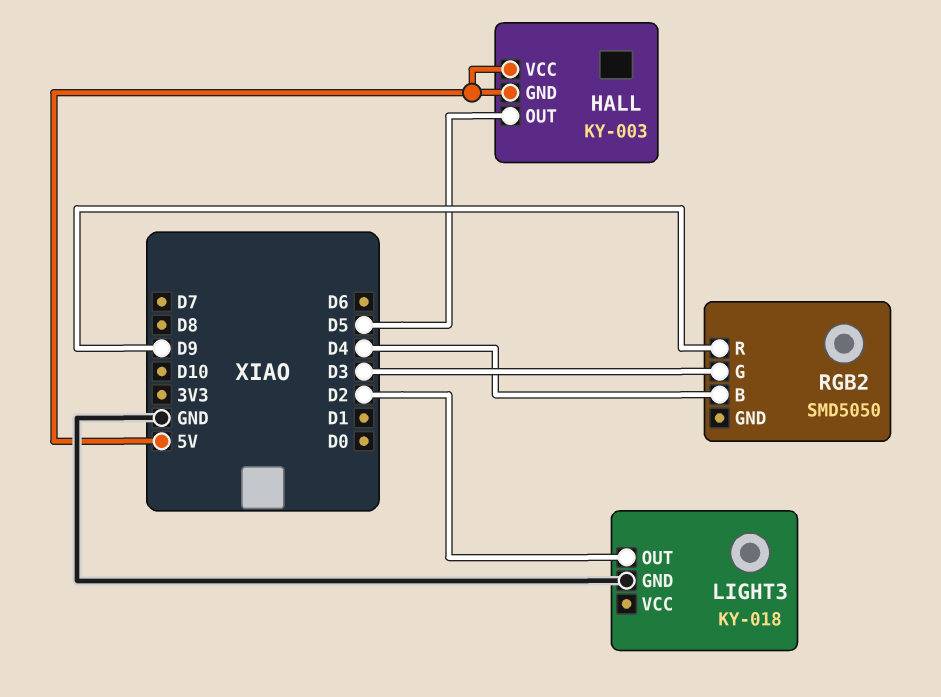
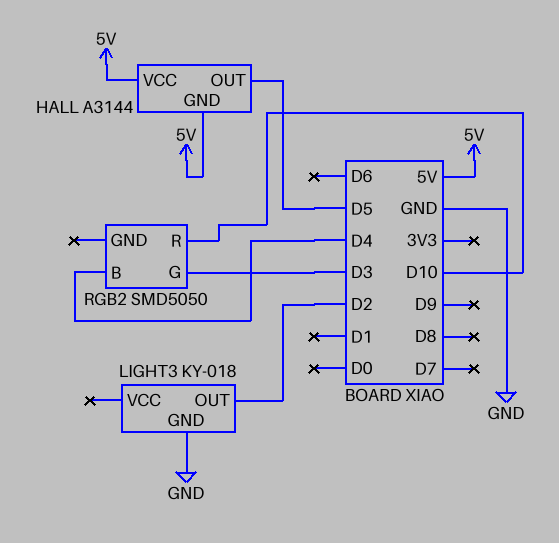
HALL: KY-003 -> A3144
RGB2 pin R: D9 -> D10

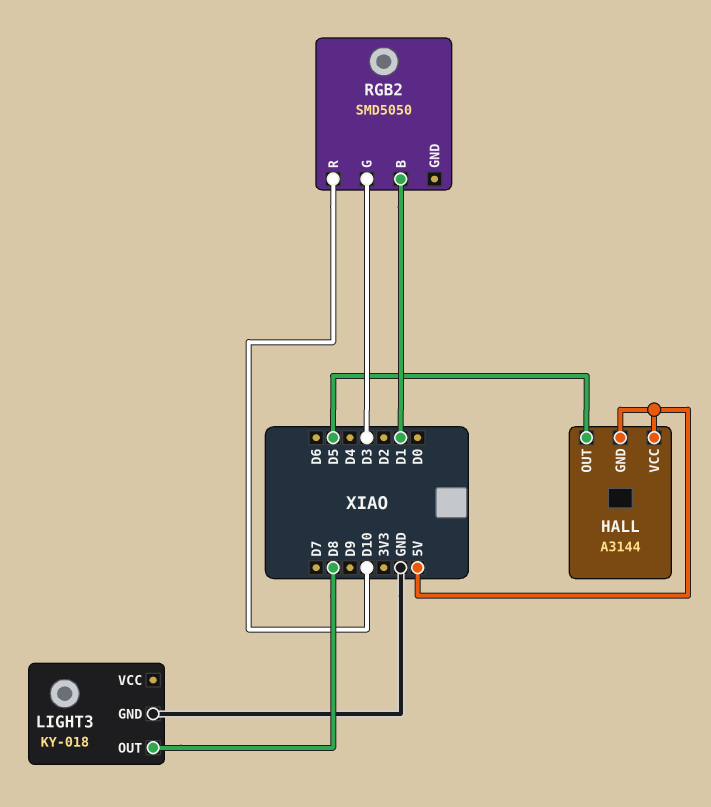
LIGHT3 pin OUT: D2 -> D8
RGB2 pin B: D4 -> D1

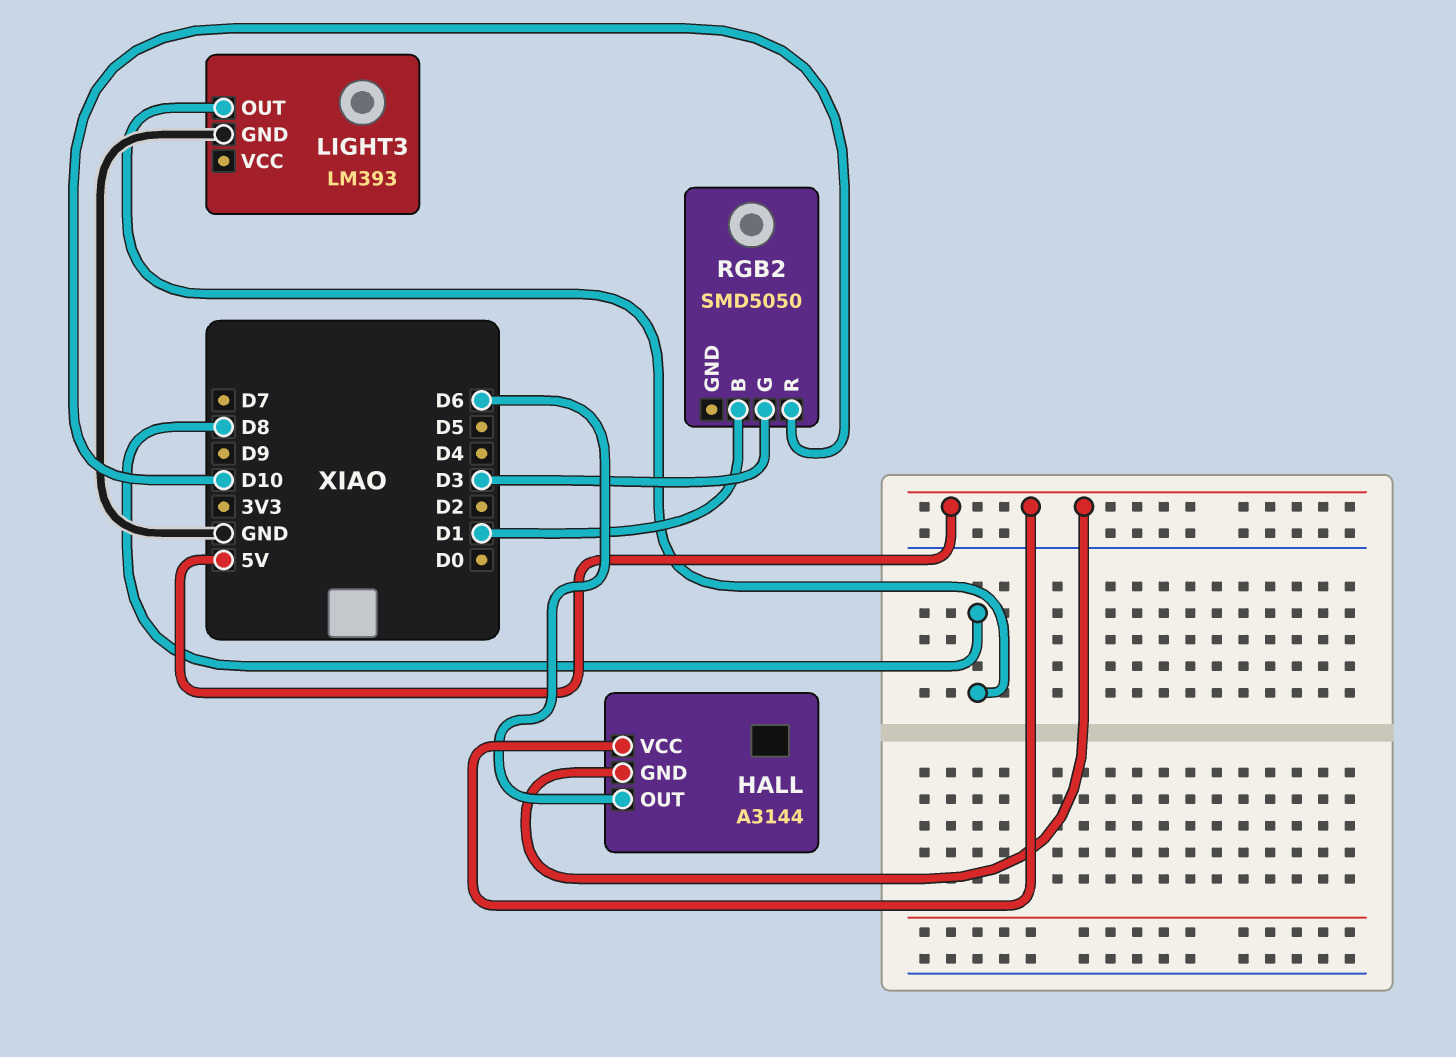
HALL pin OUT: D5 -> D6
LIGHT3: KY-018 -> LM393

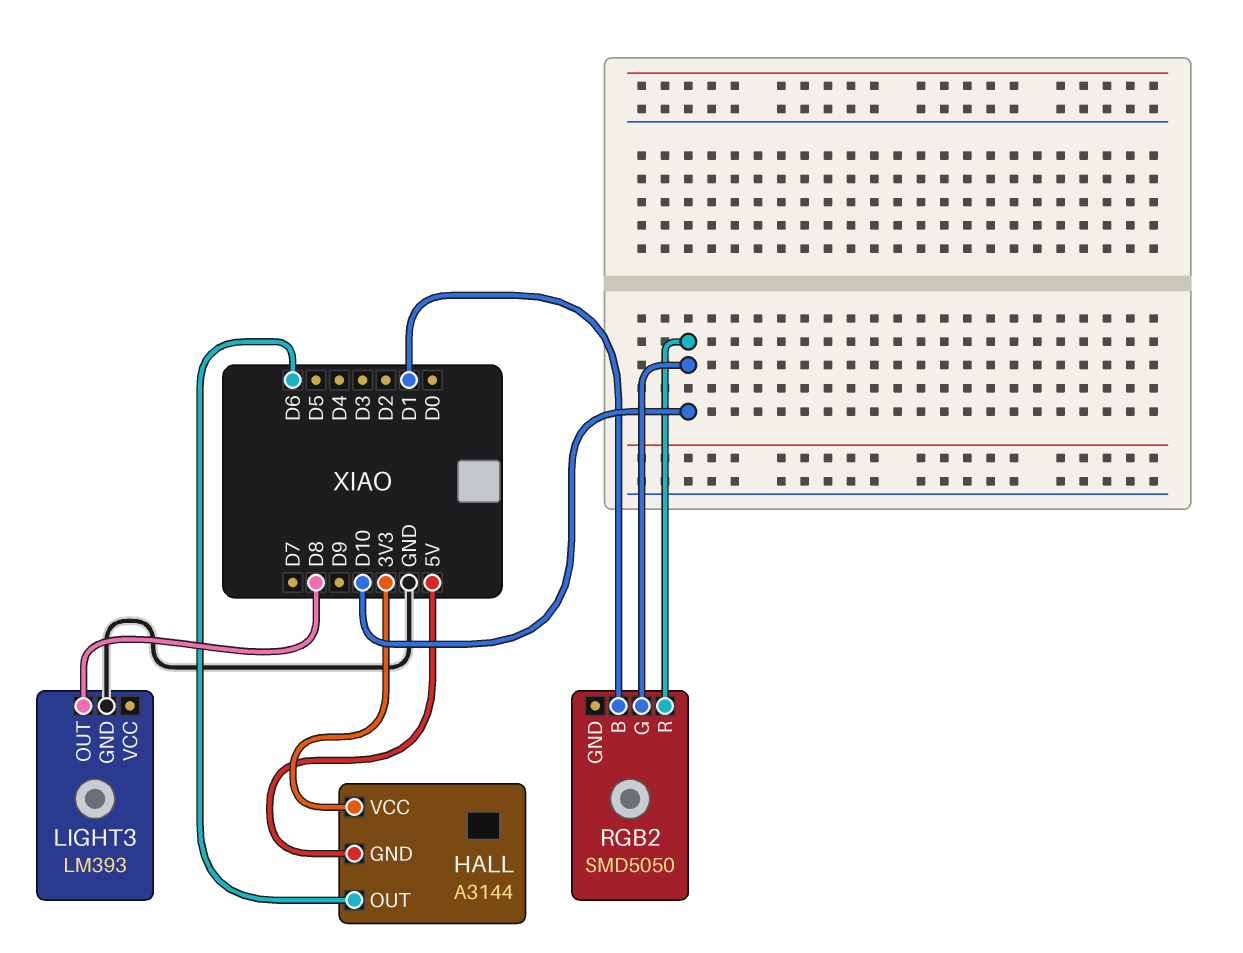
HALL pin VCC: 5V -> 3V3
RGB2 pin G: D3 -> D10

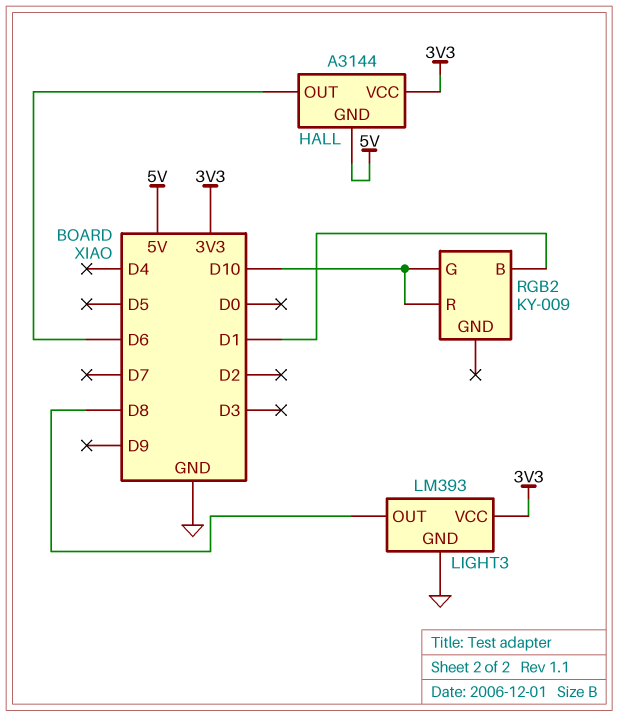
LIGHT3 pin VCC: none -> 3V3
RGB2: SMD5050 -> KY-009

